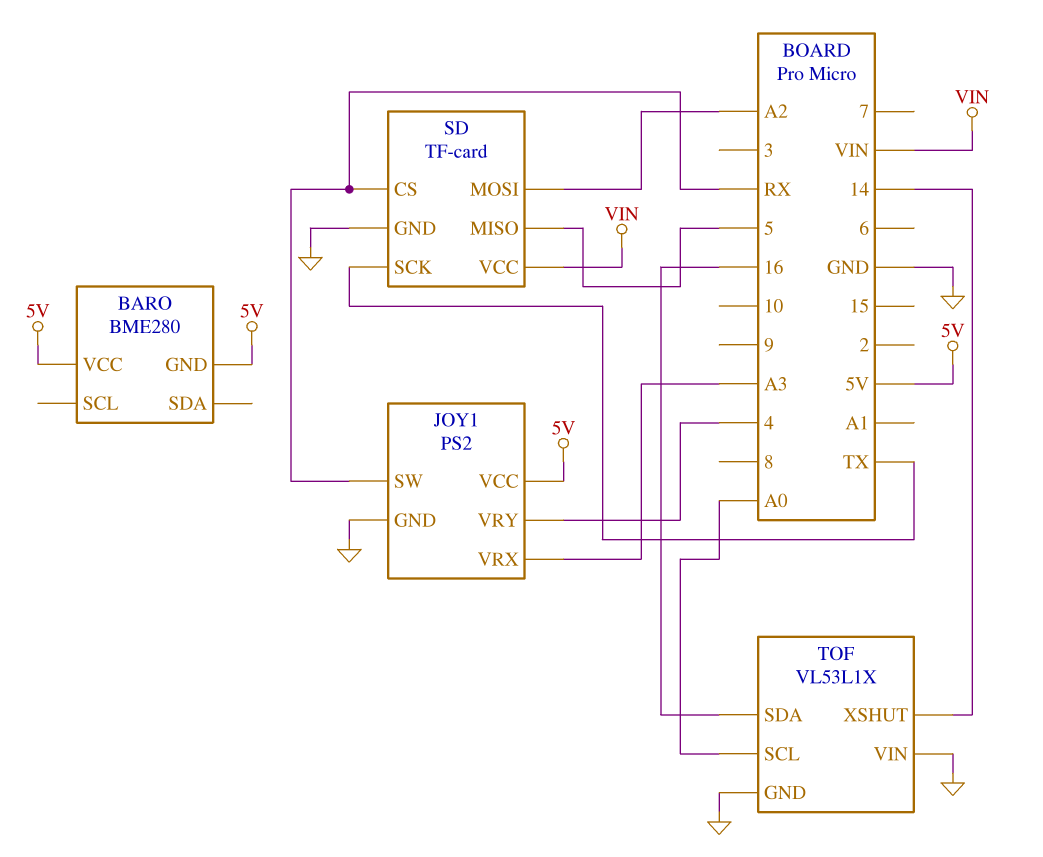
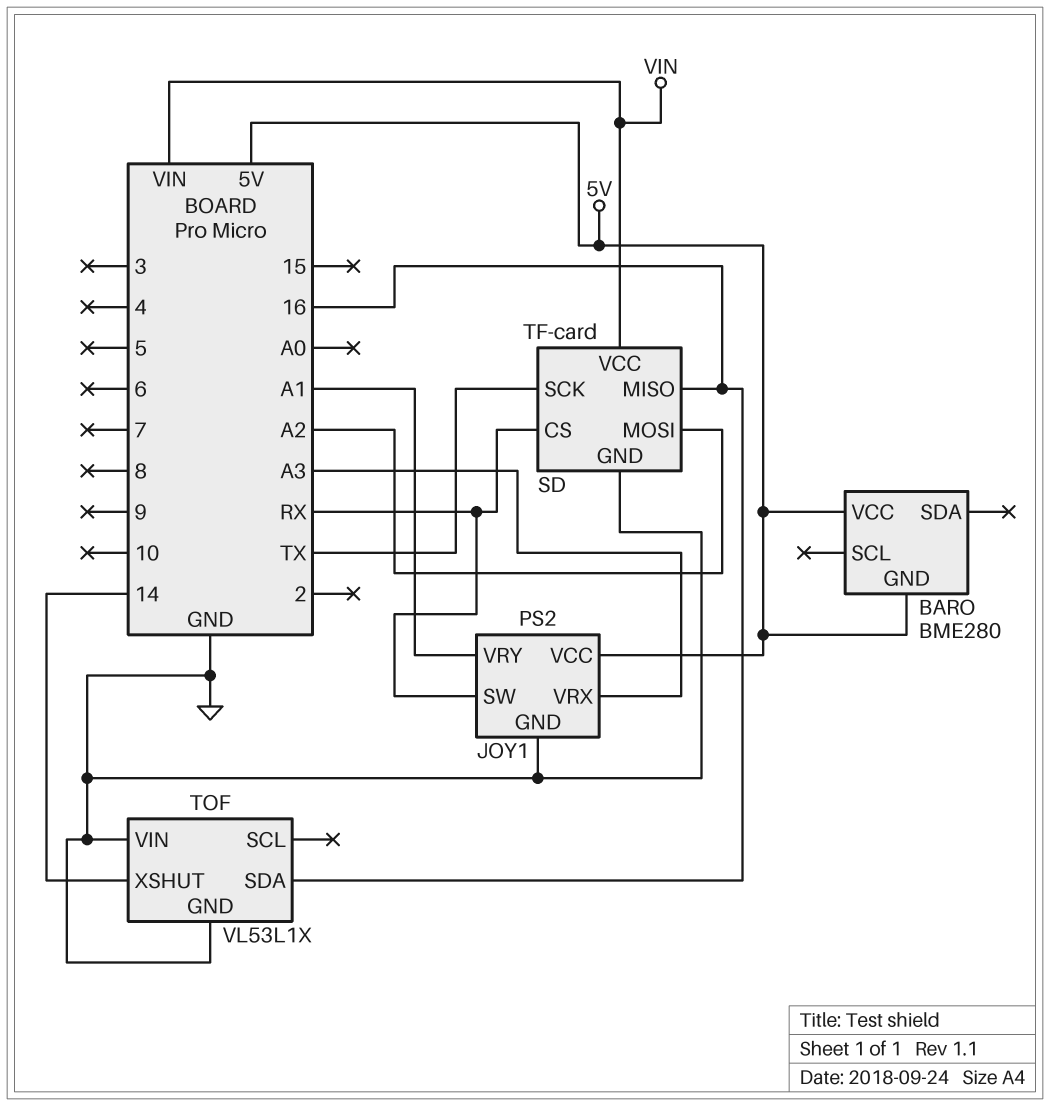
JOY1 pin VRY: 4 -> A1
SD pin MISO: 5 -> 16
TOF pin SCL: A0 -> none

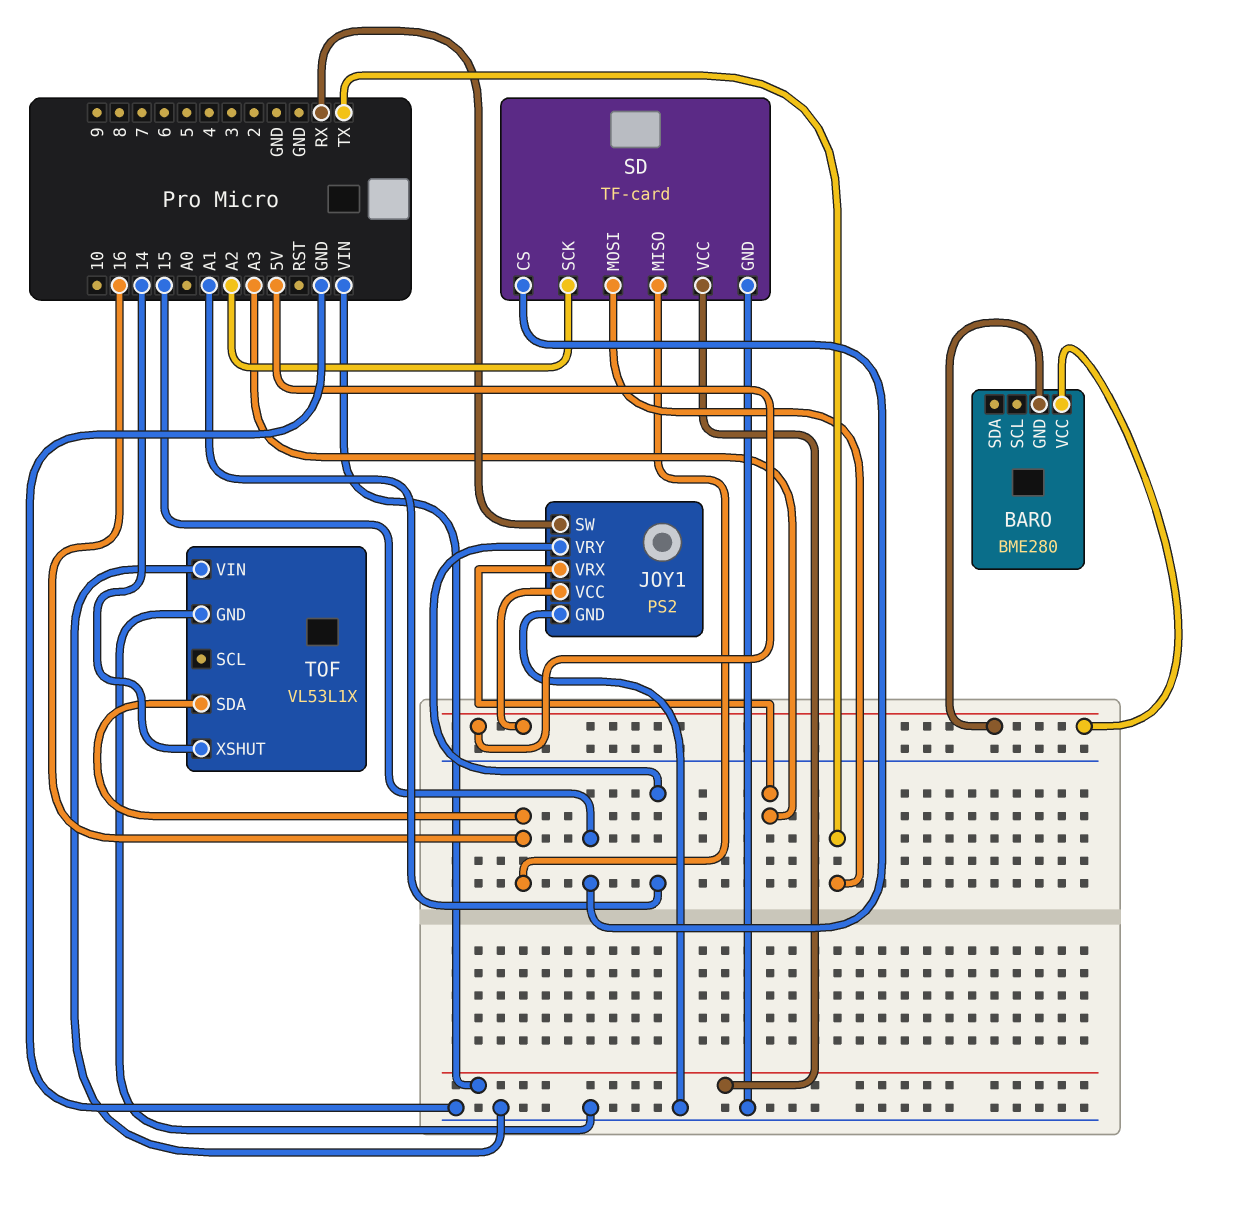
SD pin CS: RX -> 15
SD pin MOSI: A2 -> TX
SD pin SCK: TX -> A2

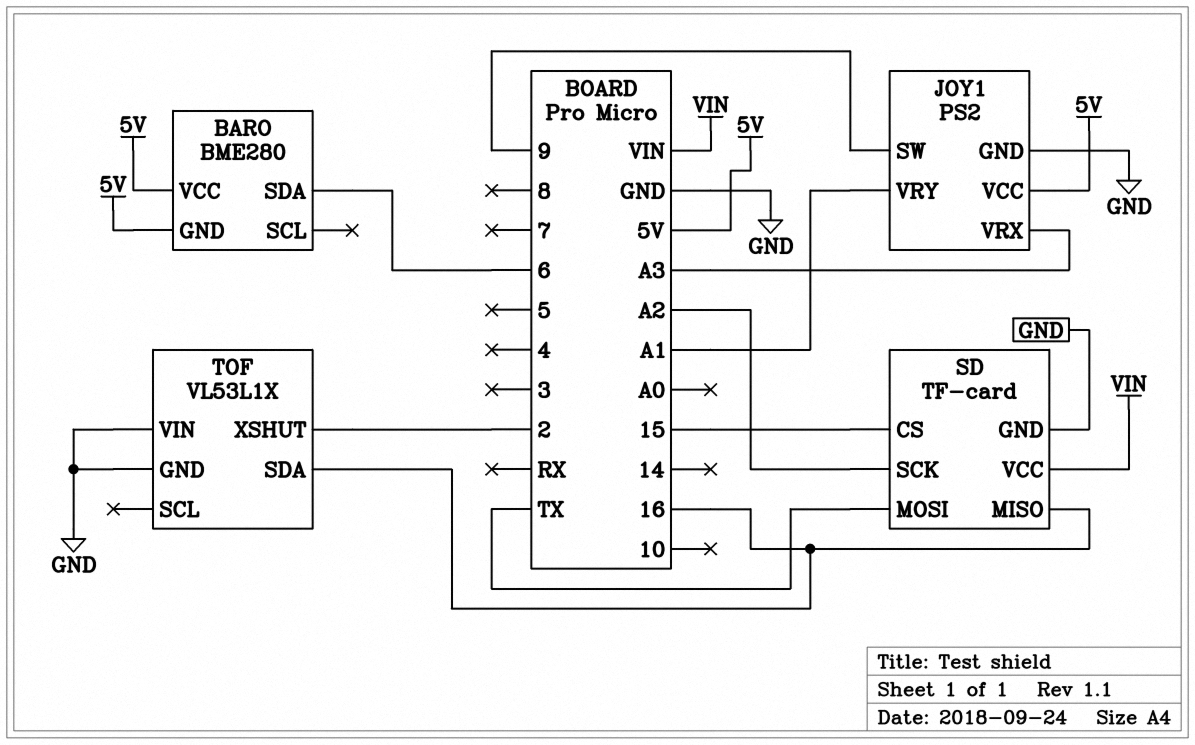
BARO pin SDA: none -> 6
JOY1 pin SW: RX -> 9
TOF pin XSHUT: 14 -> 2

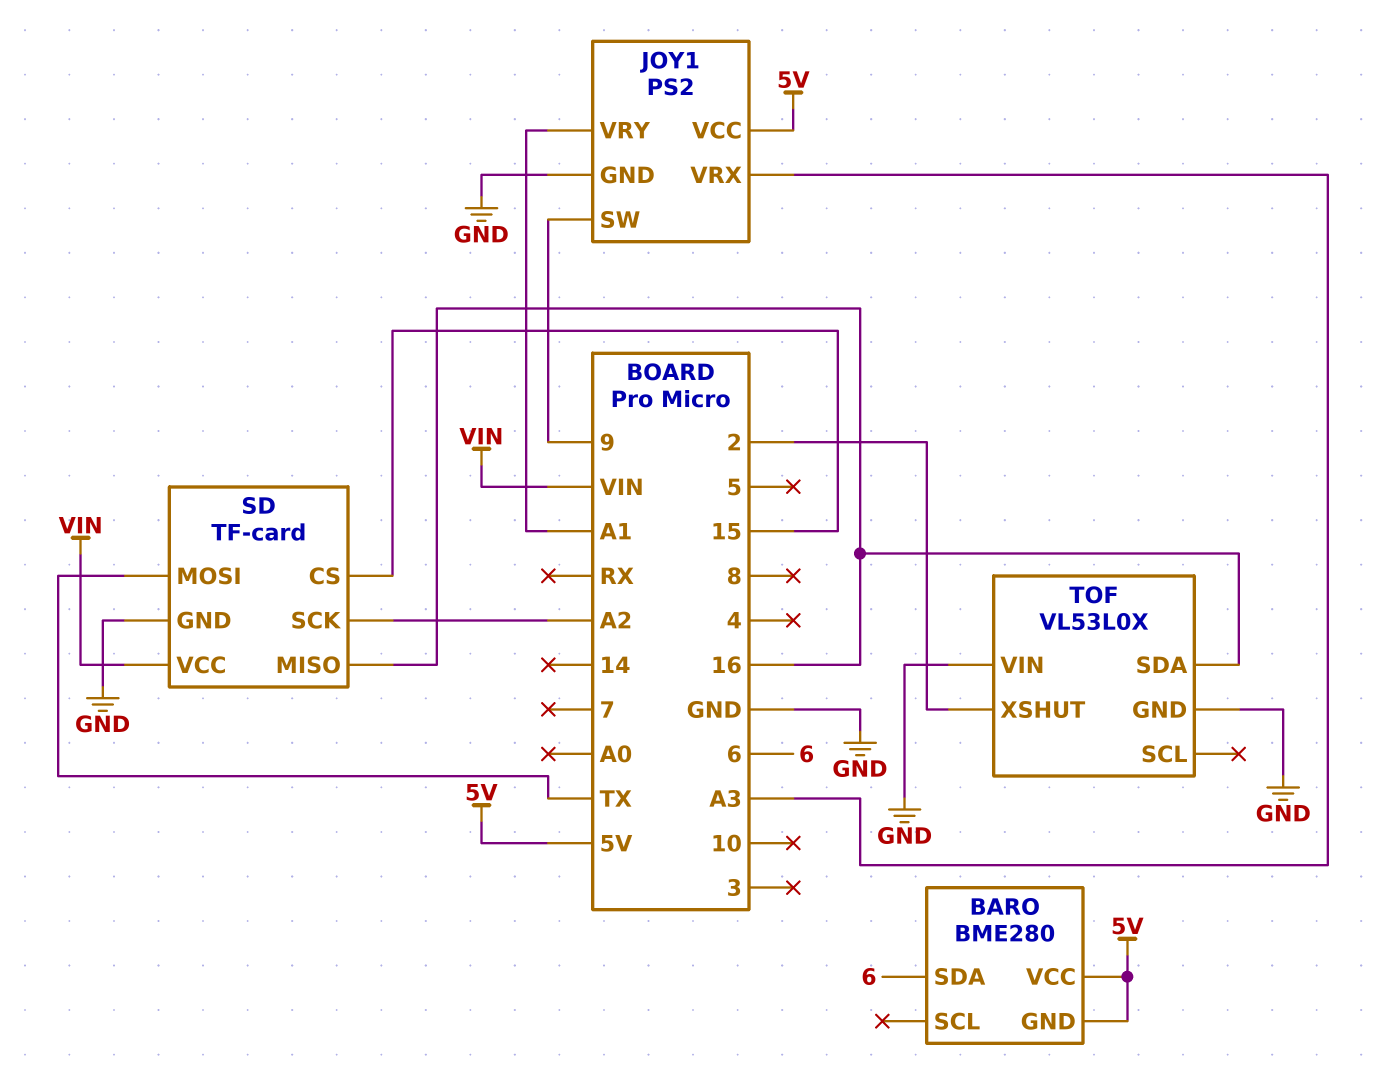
TOF: VL53L1X -> VL53L0X

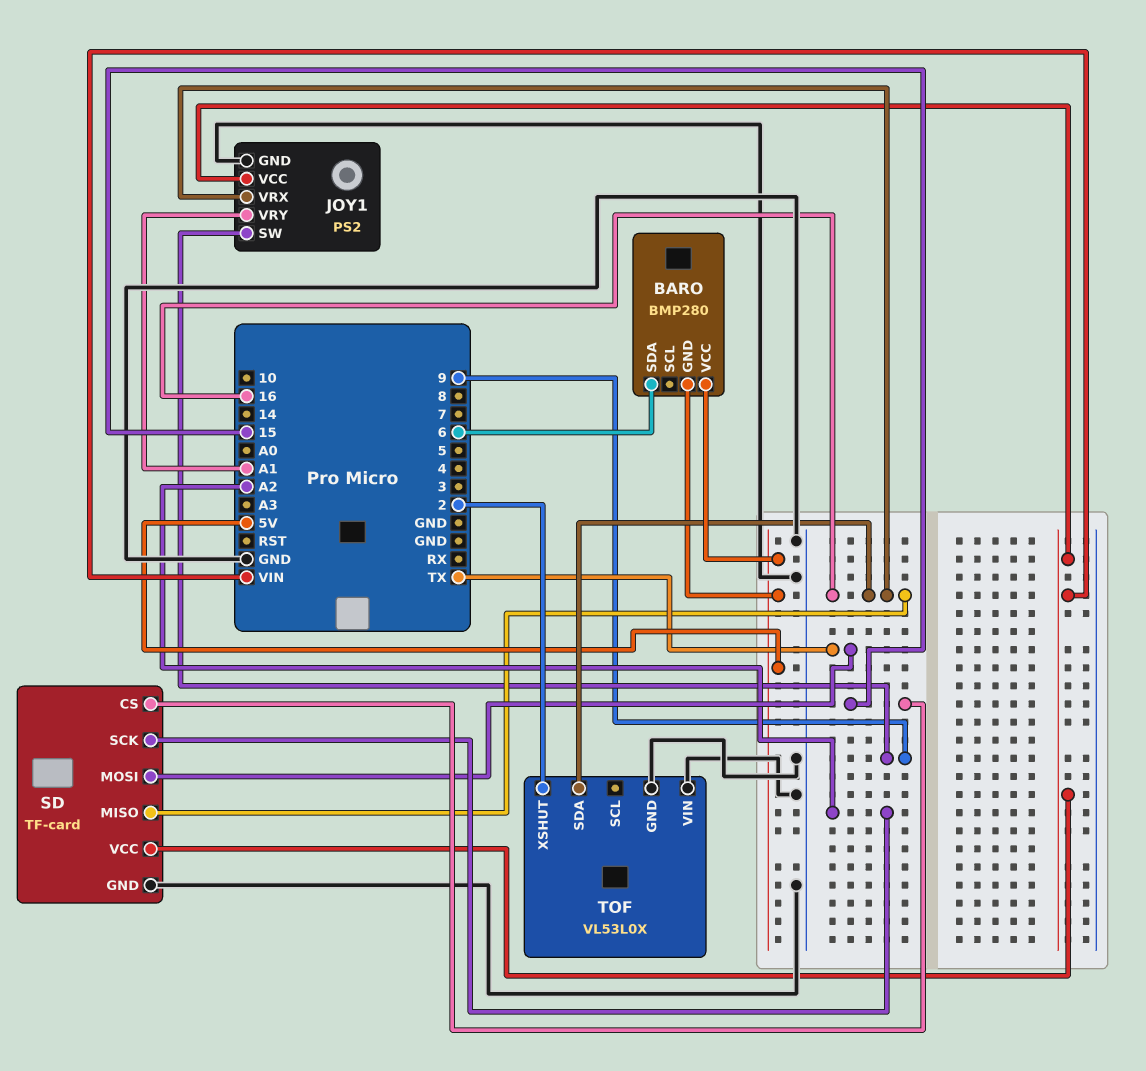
BARO: BME280 -> BMP280
JOY1 pin VCC: 5V -> VIN
JOY1 pin VRX: A3 -> 16

